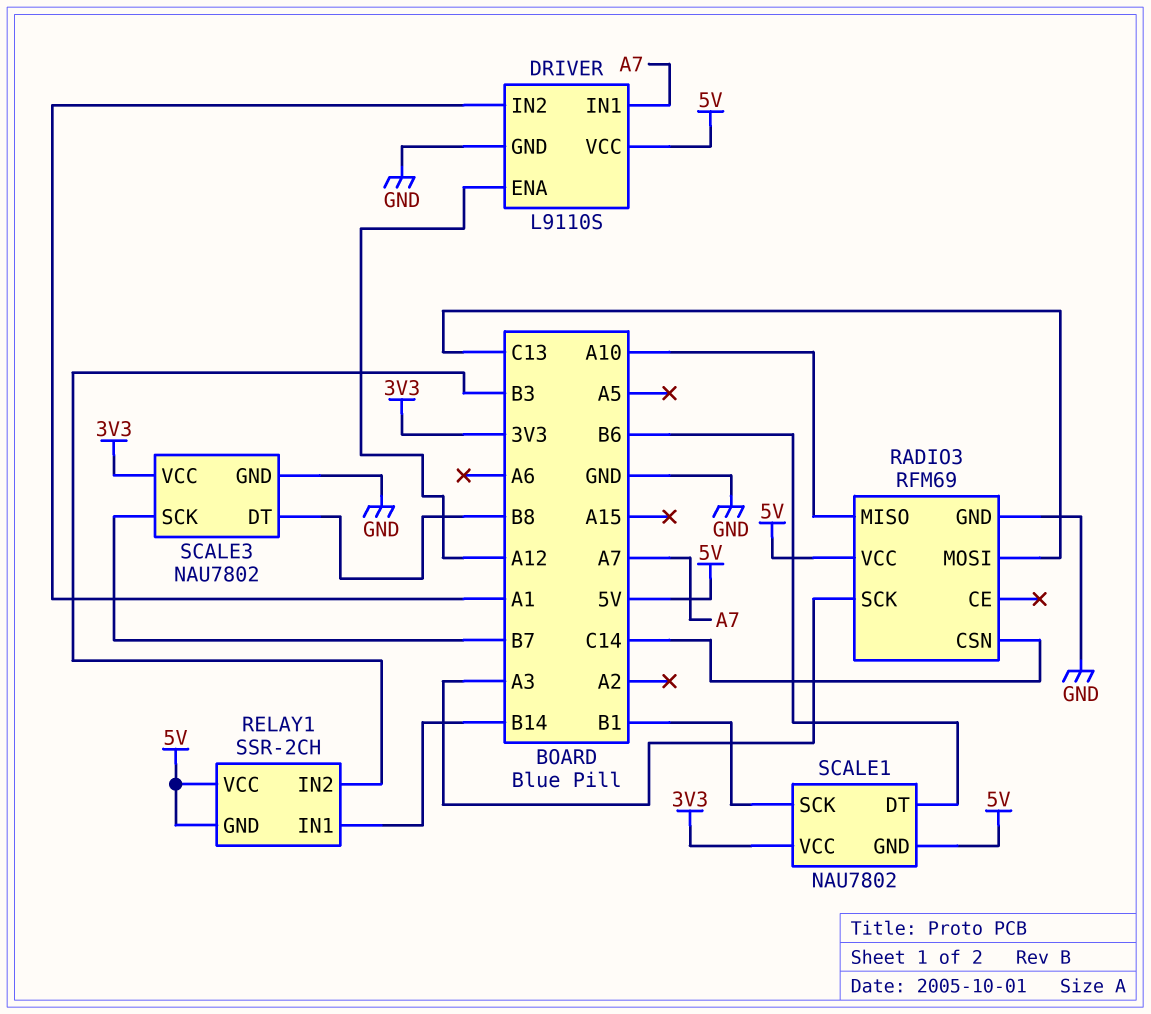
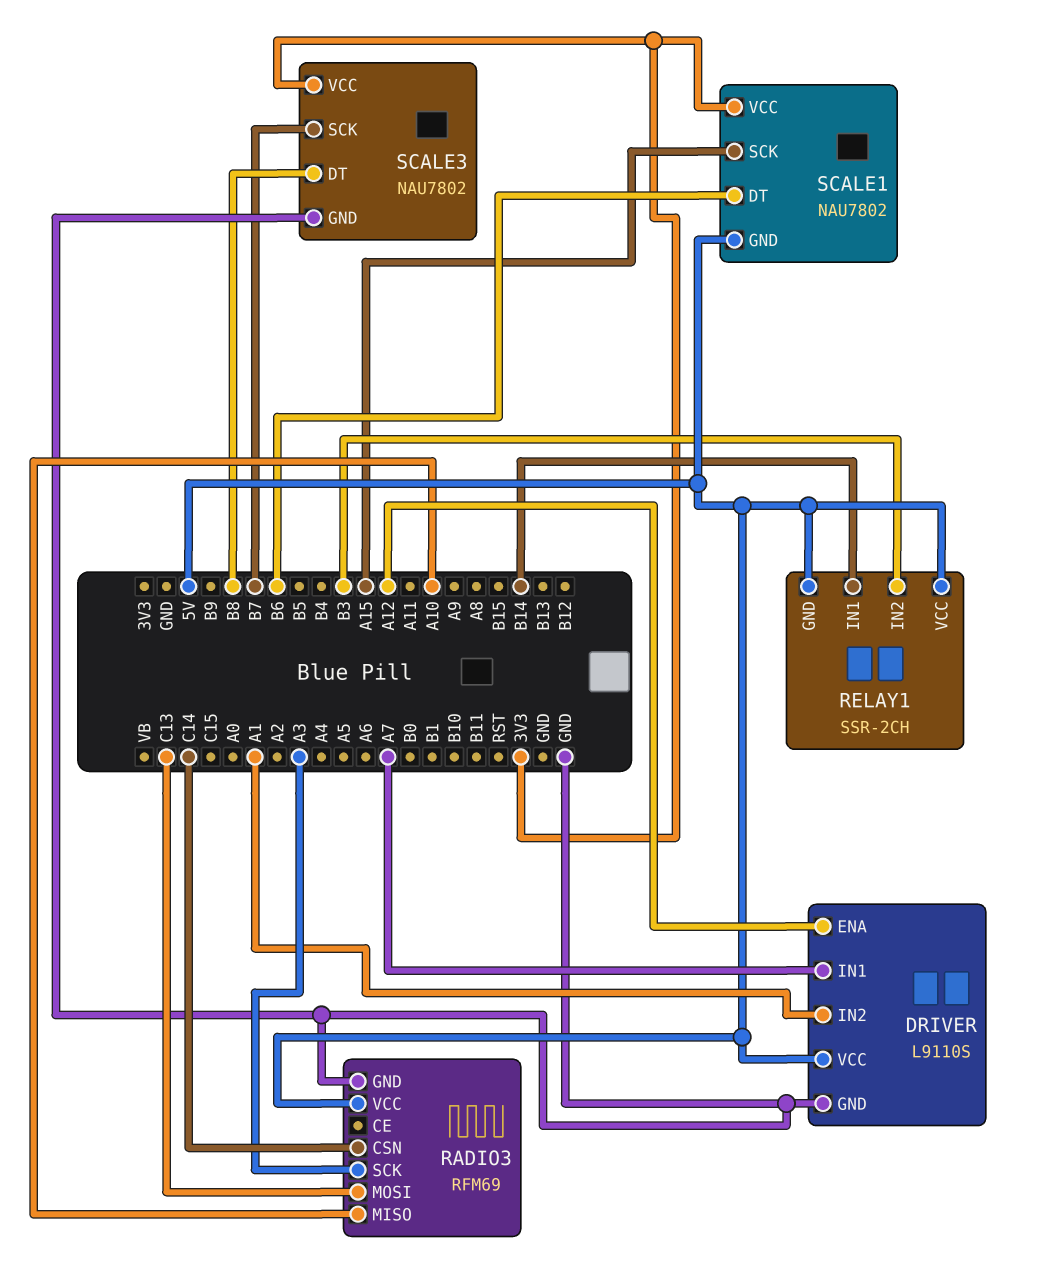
SCALE1 pin SCK: B1 -> A15

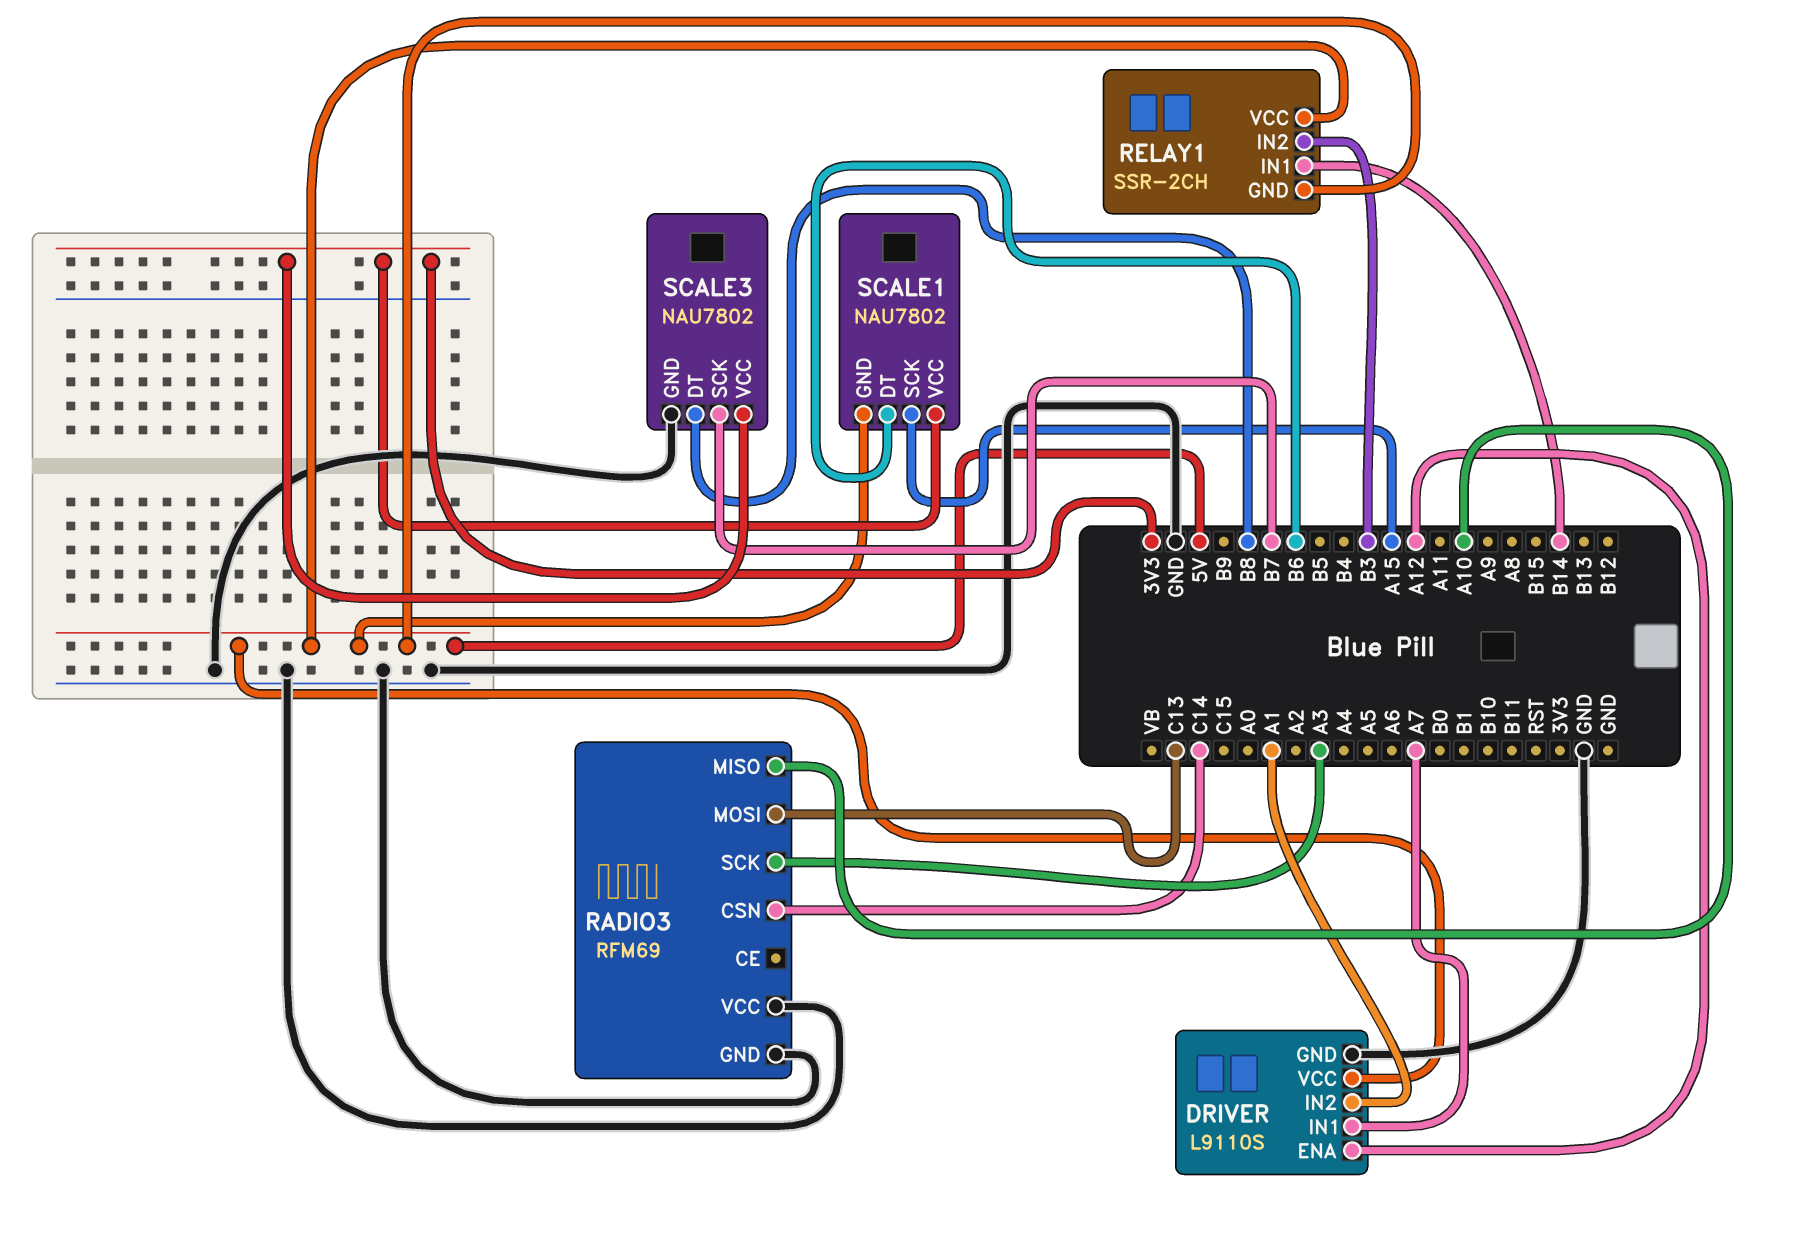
RADIO3 pin VCC: 5V -> GND

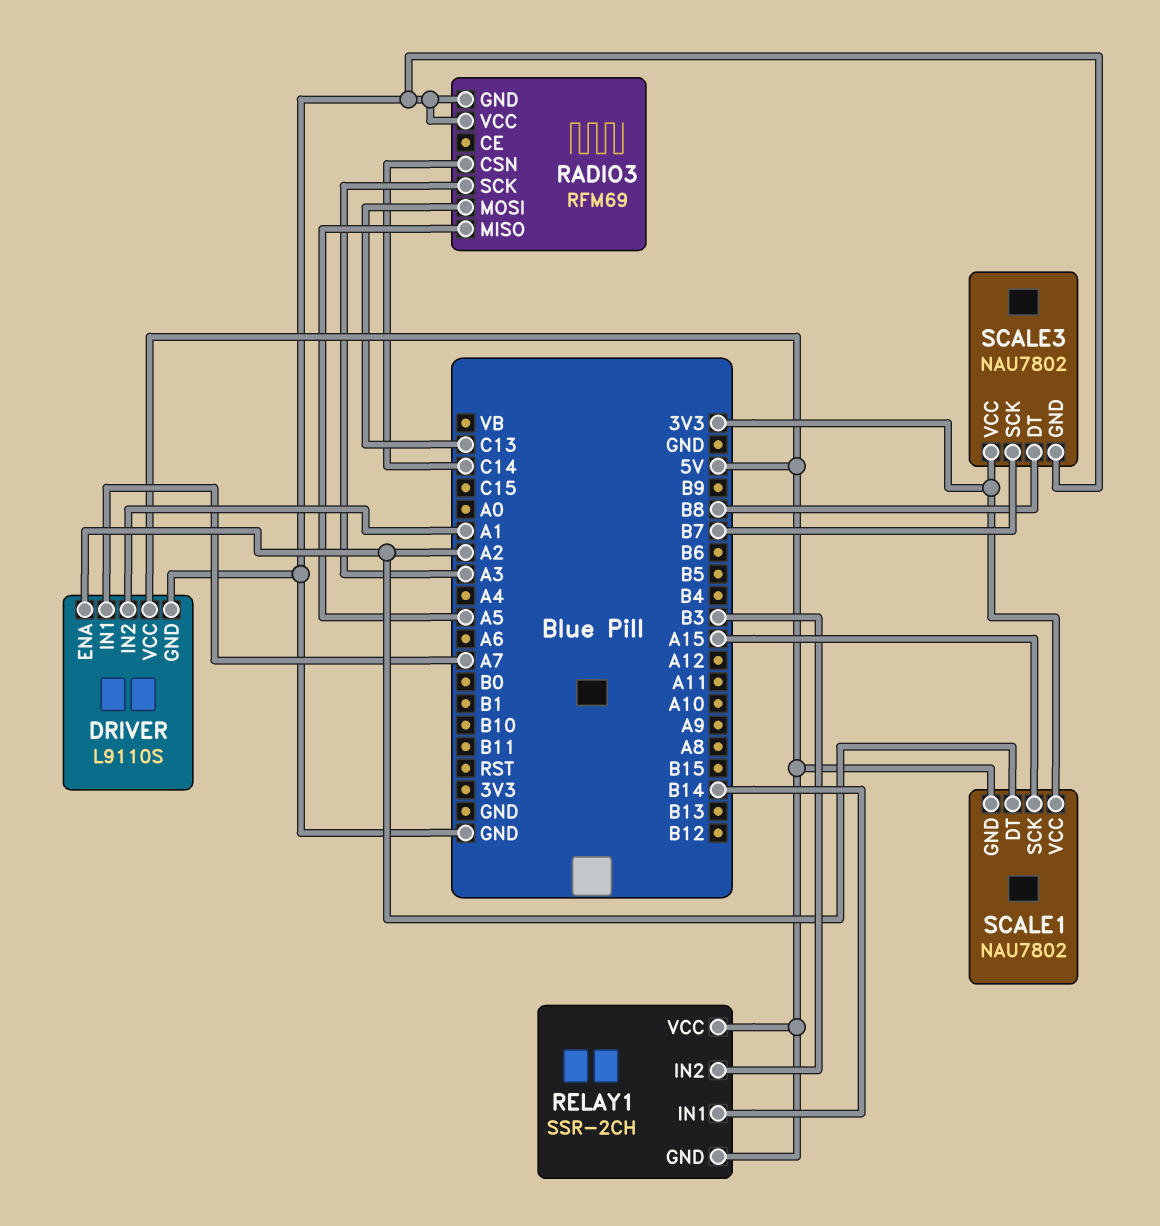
DRIVER pin ENA: A12 -> A2
RADIO3 pin MISO: A10 -> A5
SCALE1 pin DT: B6 -> A2

